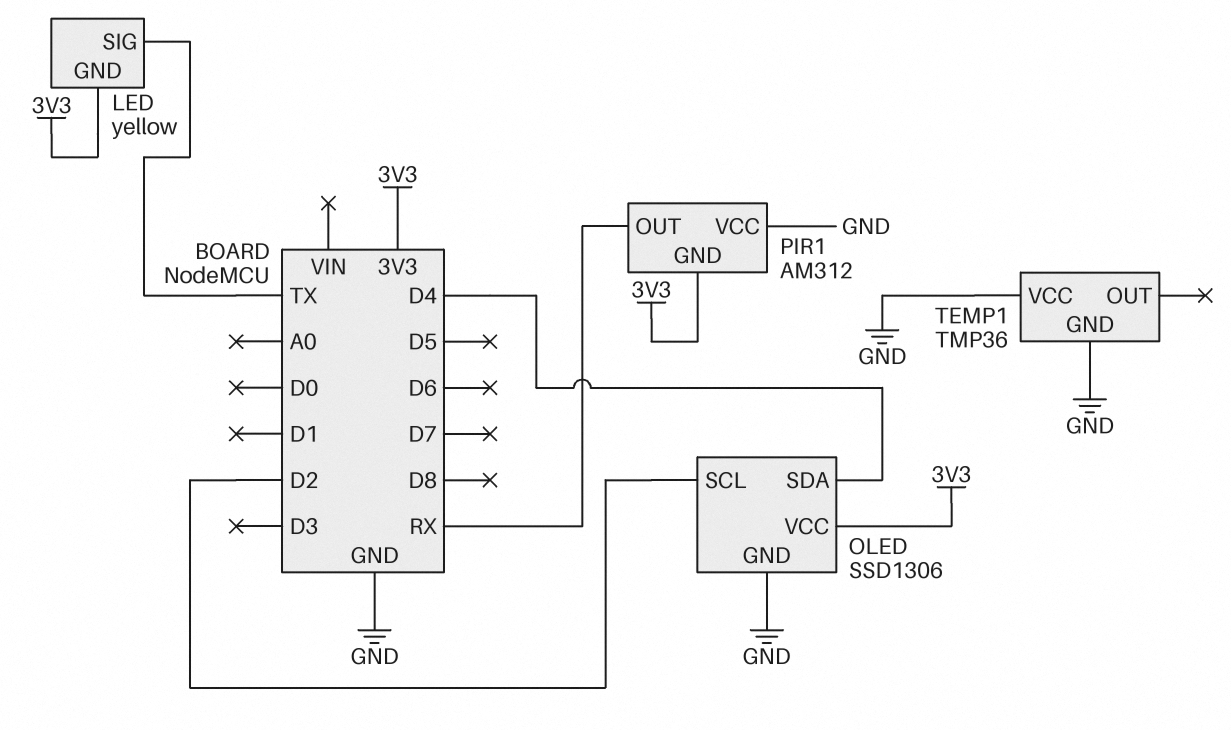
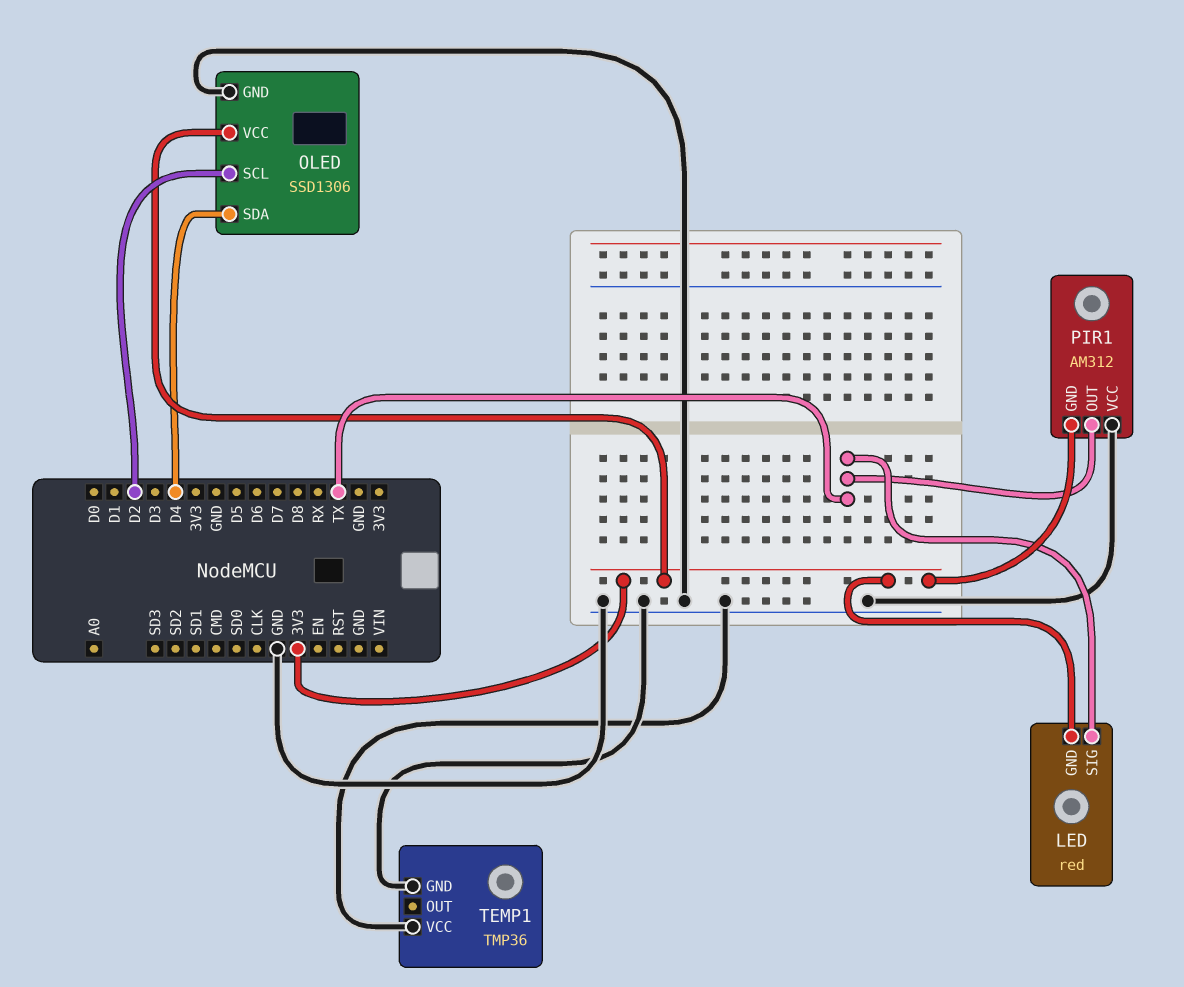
LED: yellow -> red
PIR1 pin OUT: RX -> TX

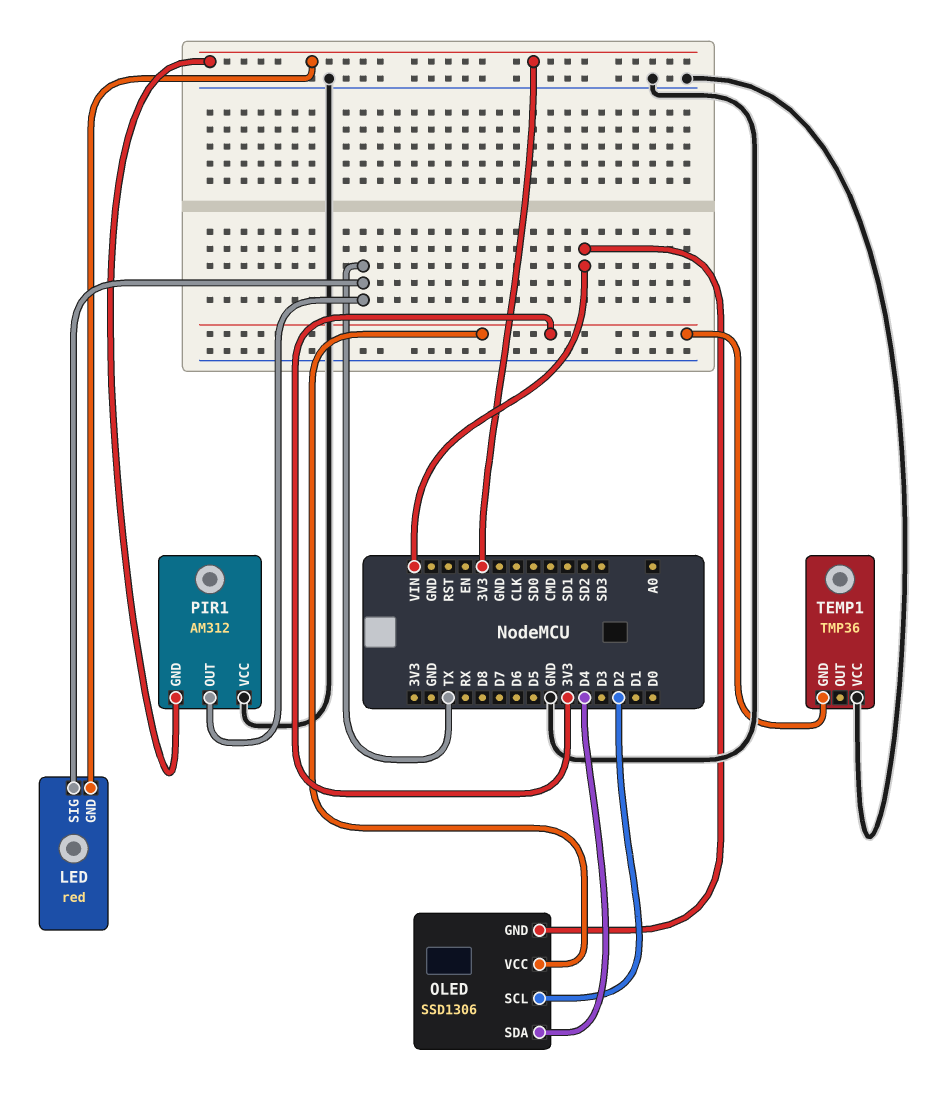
OLED pin GND: GND -> VIN
TEMP1 pin GND: GND -> 3V3

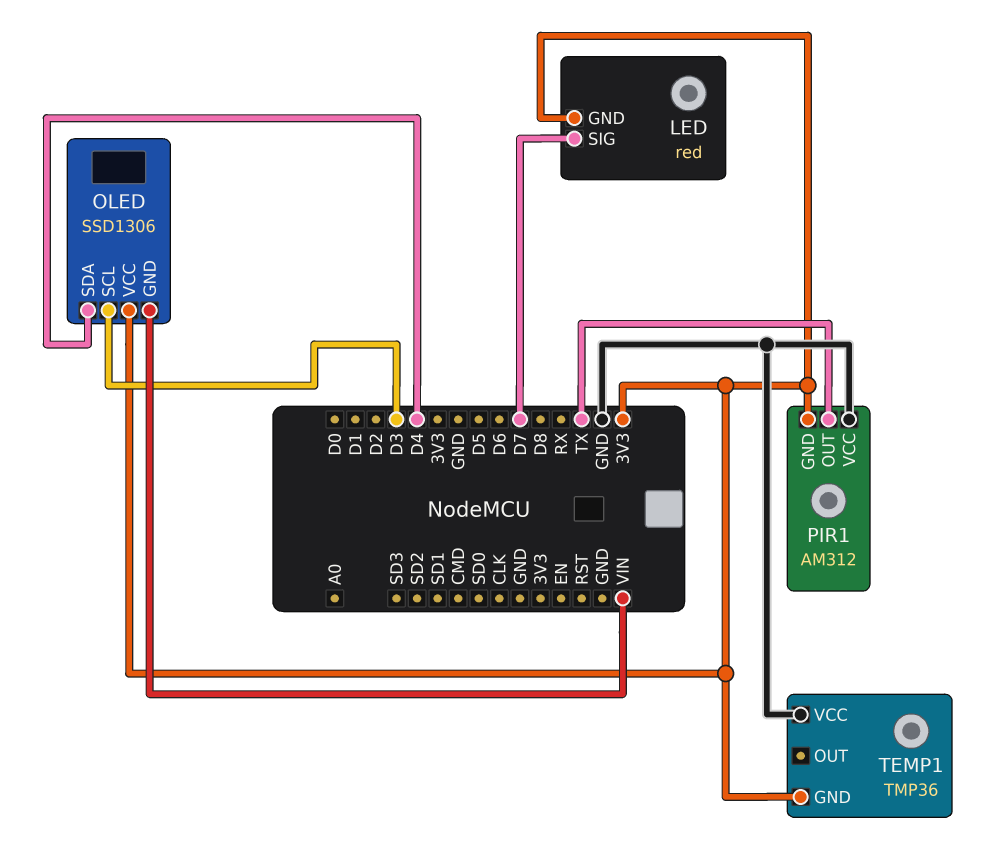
LED pin SIG: TX -> D7
OLED pin SCL: D2 -> D3

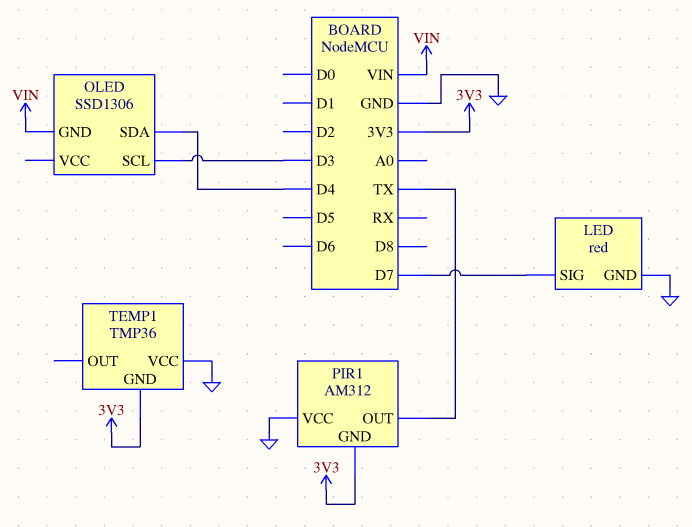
LED pin GND: 3V3 -> GND
OLED pin VCC: 3V3 -> none

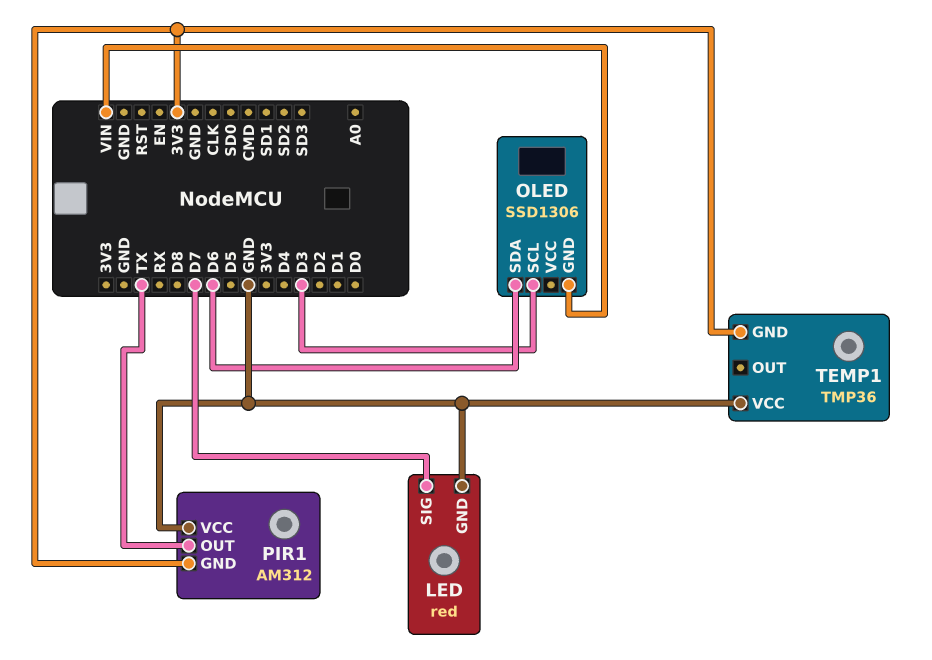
OLED pin SDA: D4 -> D6

